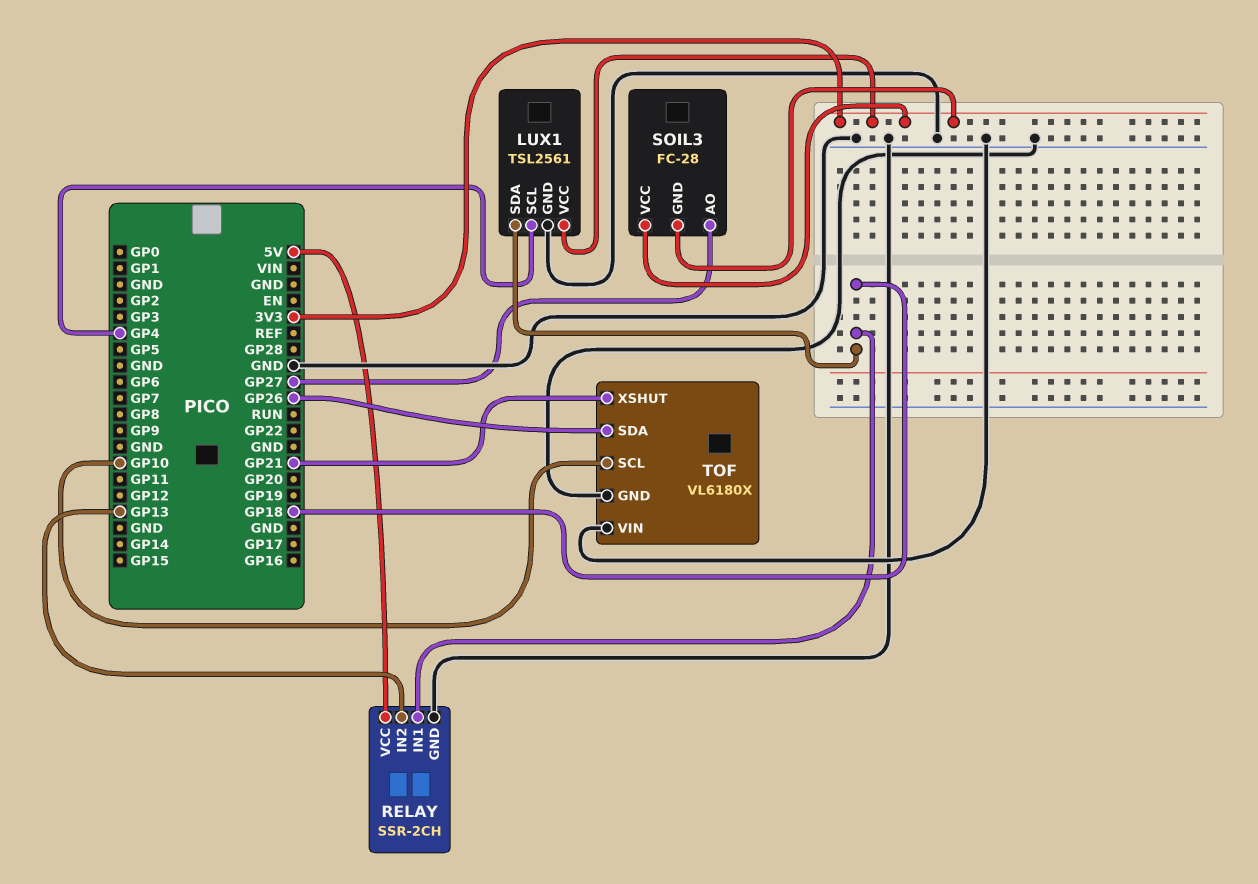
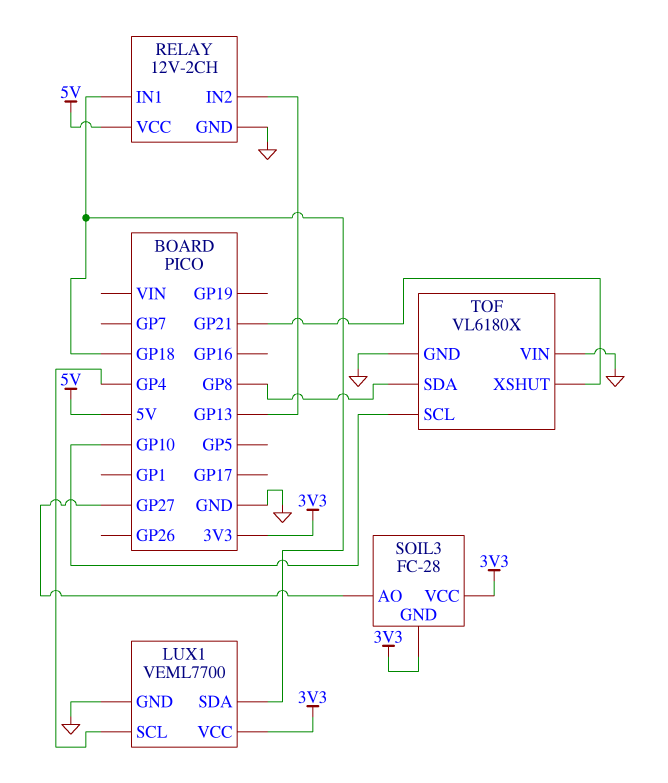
LUX1: TSL2561 -> VEML7700
RELAY: SSR-2CH -> 12V-2CH
TOF pin SDA: GP26 -> GP8

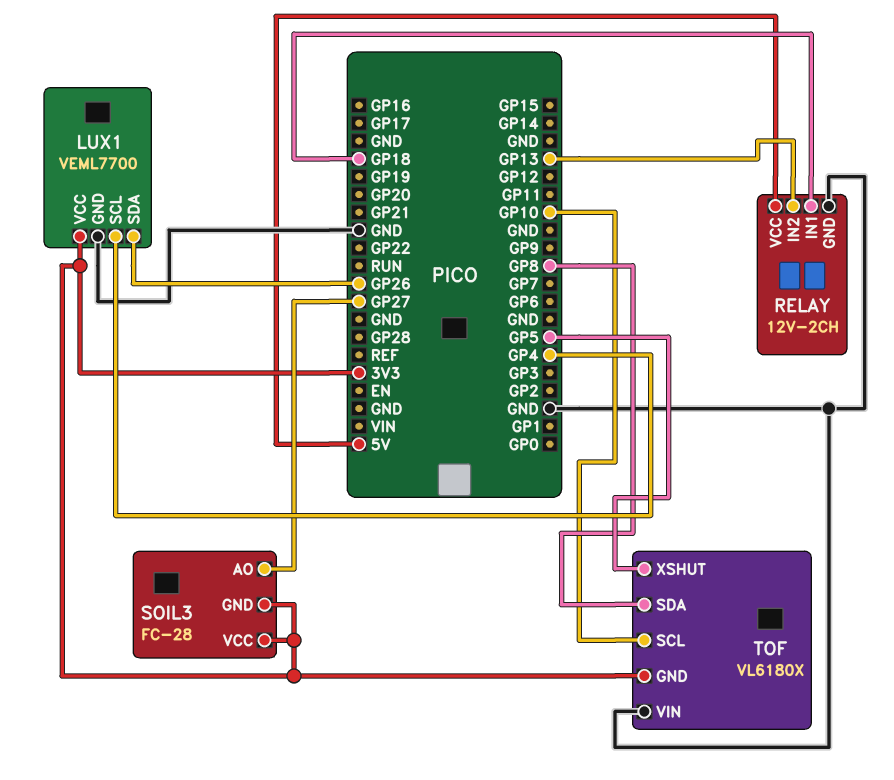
LUX1 pin SDA: GP18 -> GP26
TOF pin GND: GND -> 3V3
TOF pin XSHUT: GP21 -> GP5

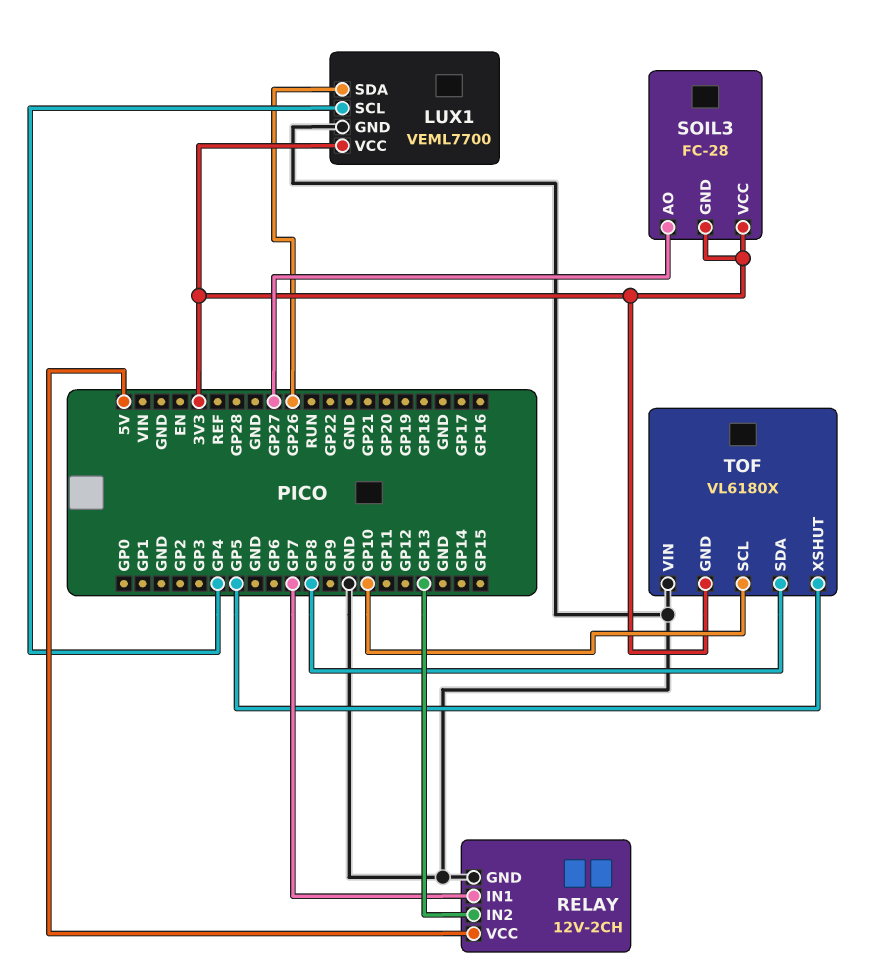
RELAY pin IN1: GP18 -> GP7

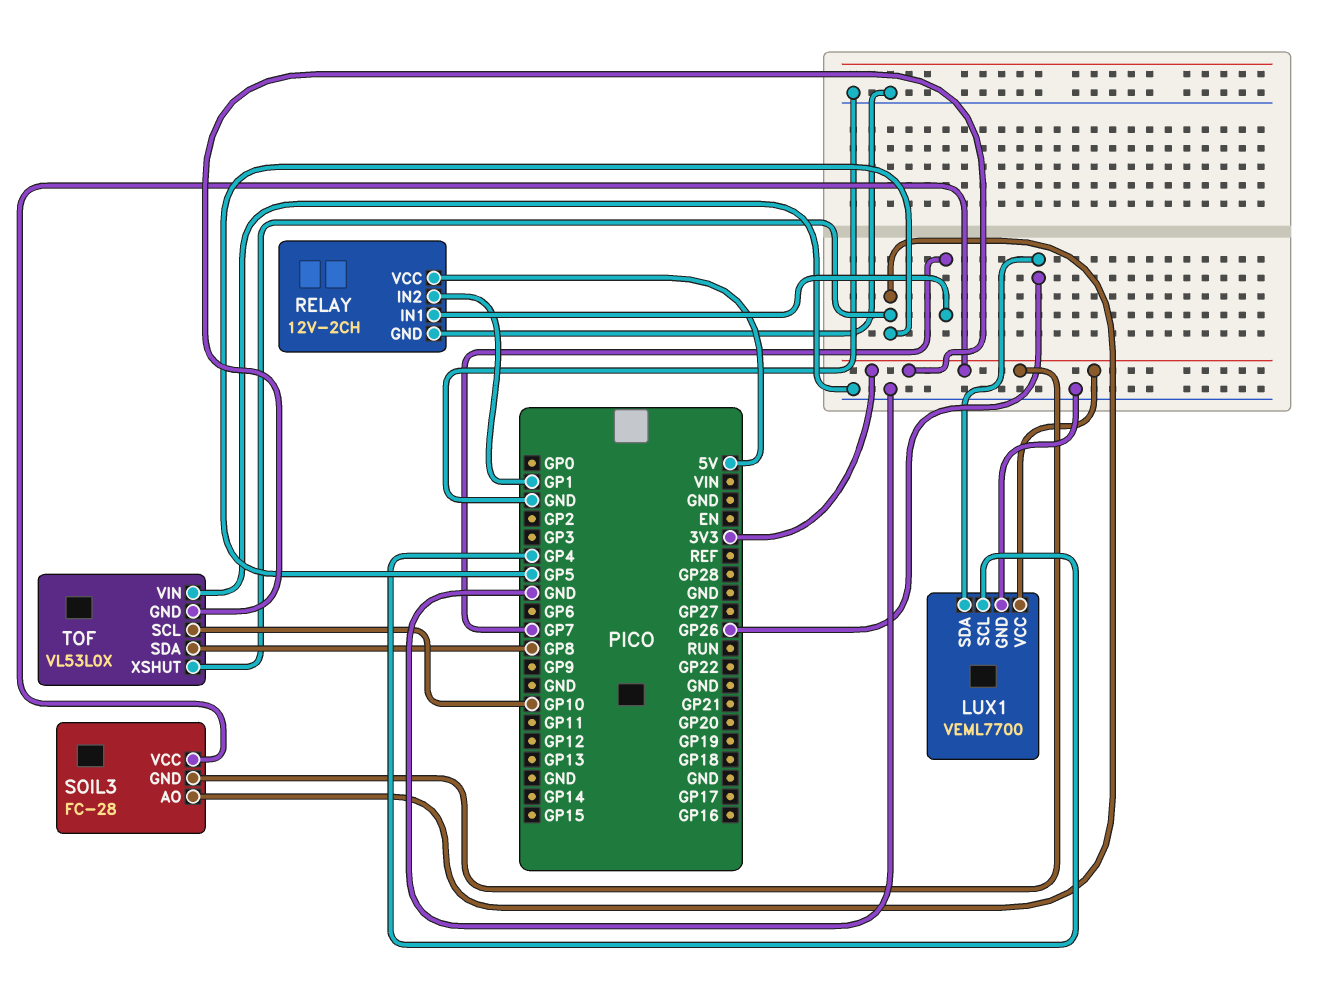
RELAY pin IN2: GP13 -> GP1
SOIL3 pin AO: GP27 -> GP5
TOF: VL6180X -> VL53L0X

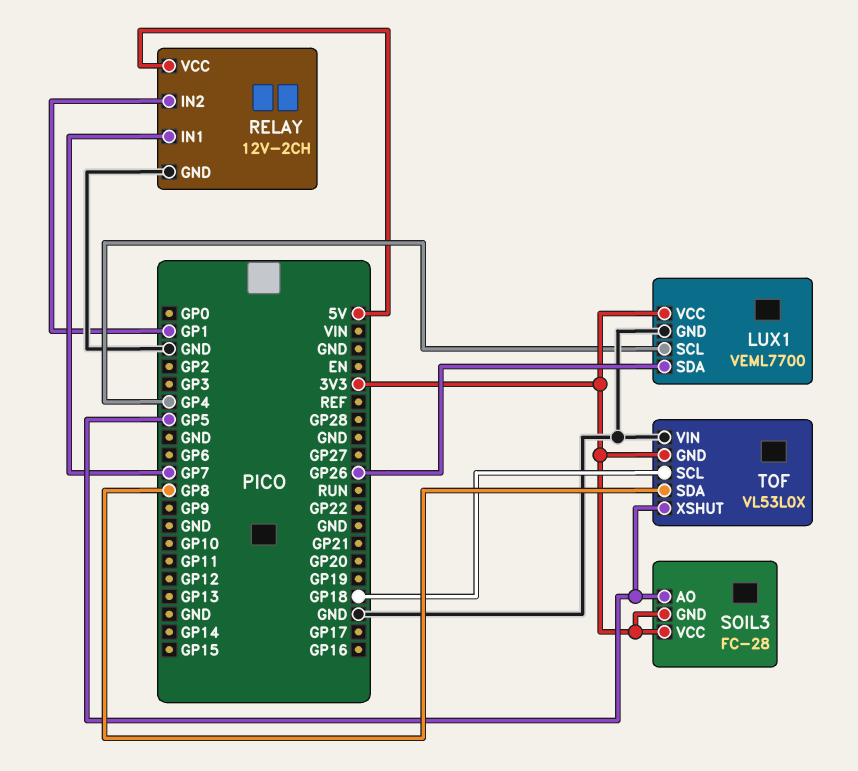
TOF pin SCL: GP10 -> GP18

